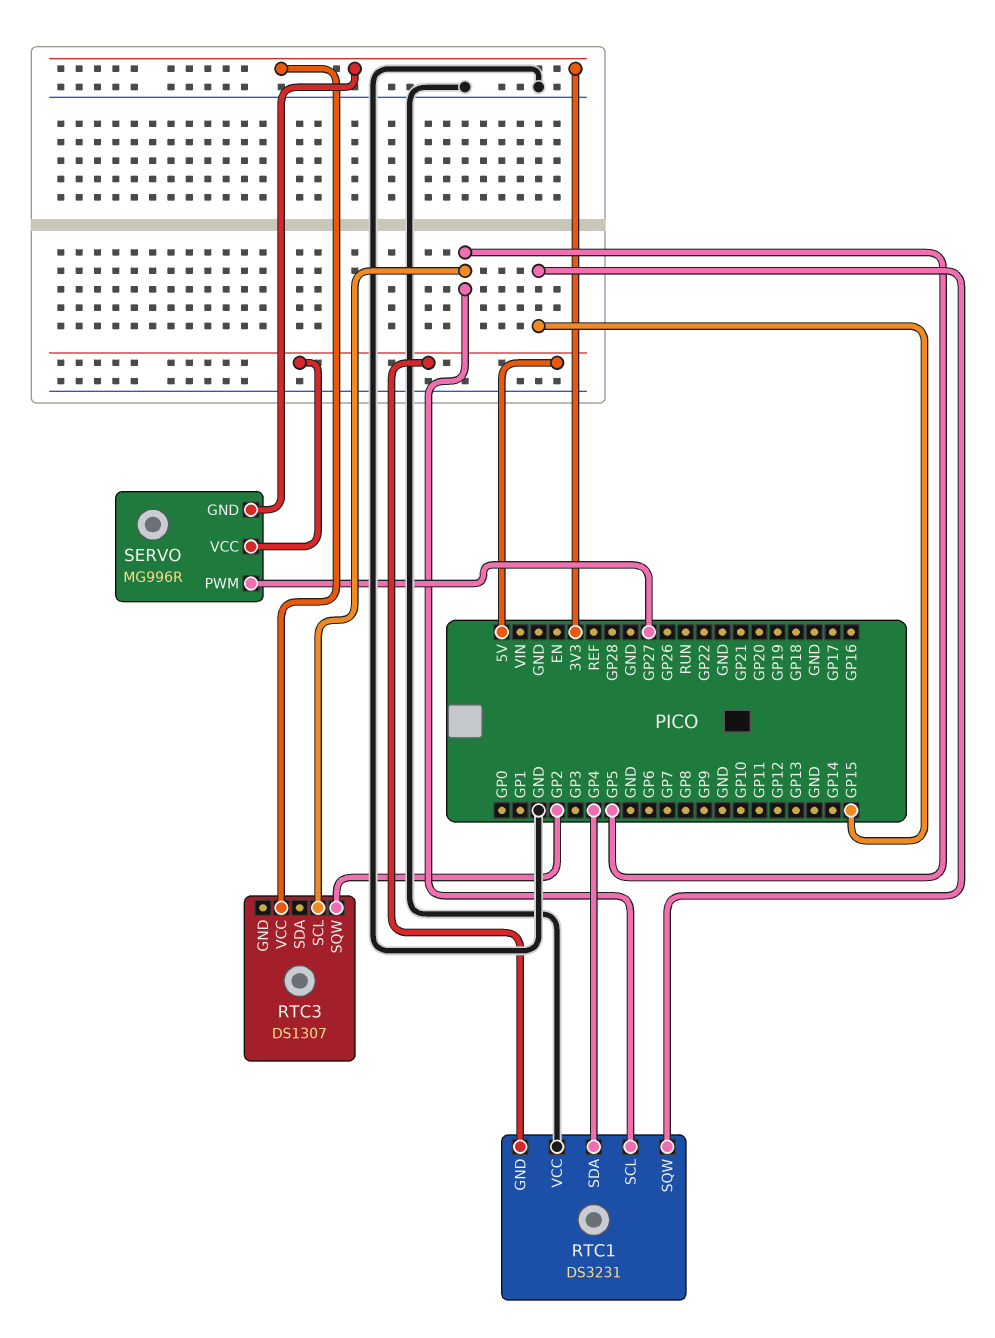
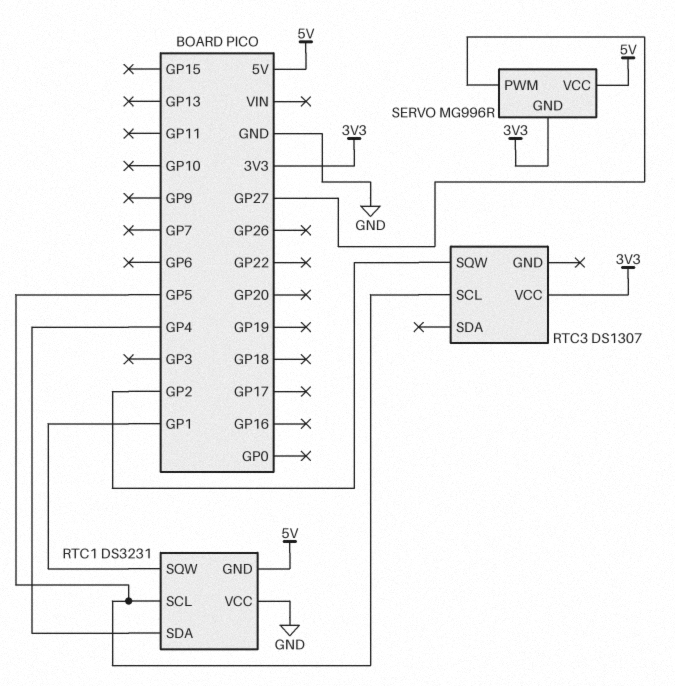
RTC1 pin SQW: GP15 -> GP1

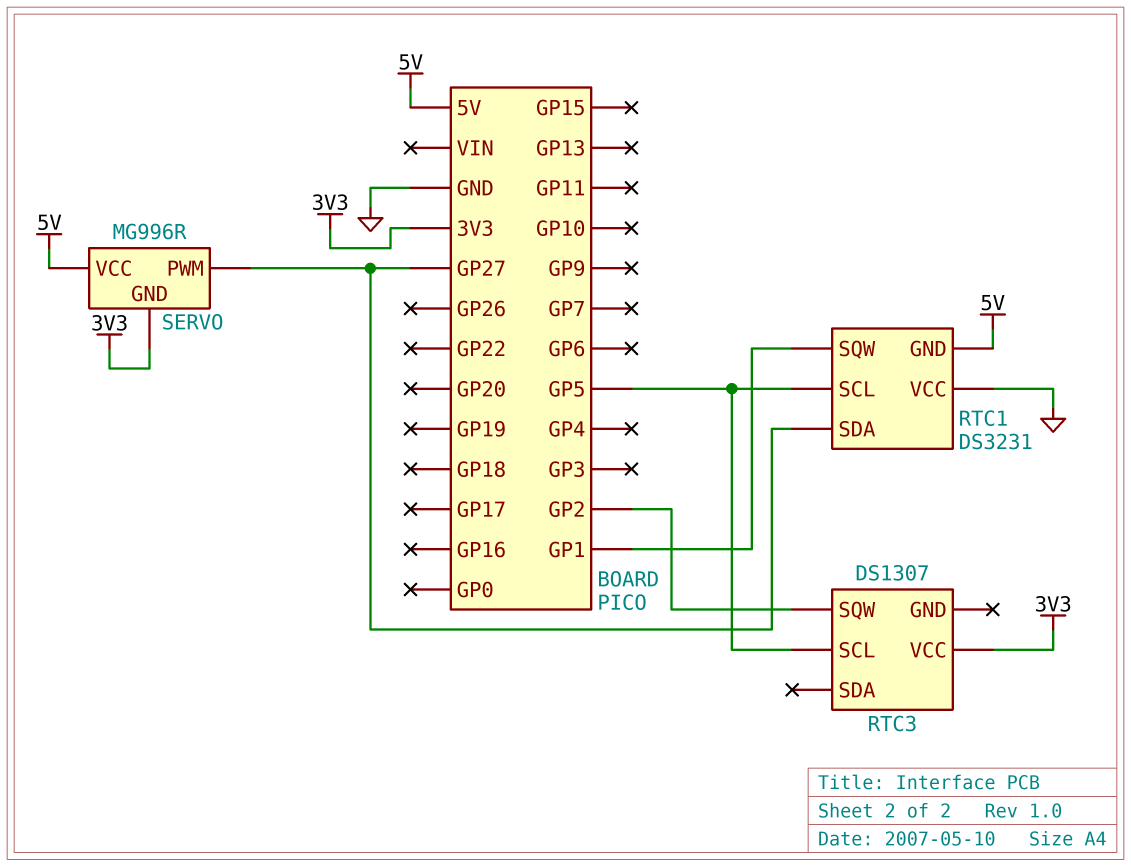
RTC1 pin SDA: GP4 -> GP27

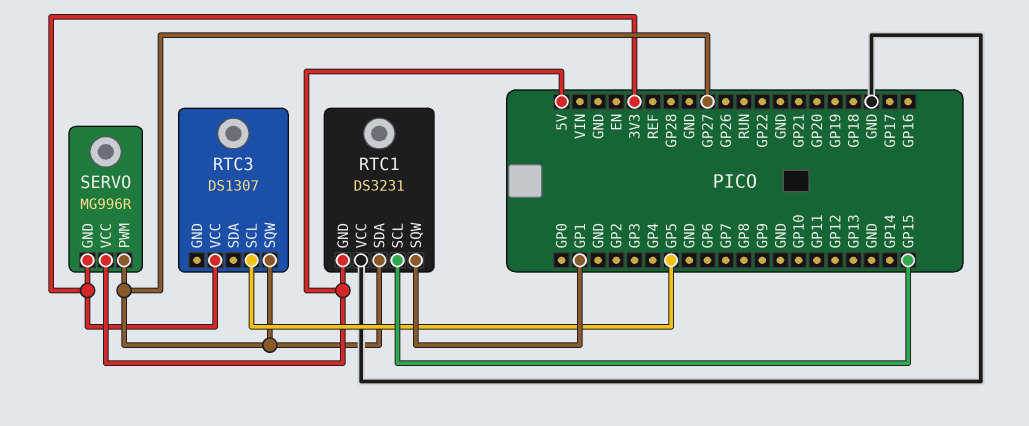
RTC1 pin SCL: GP5 -> GP15
RTC3 pin SQW: GP2 -> GP27

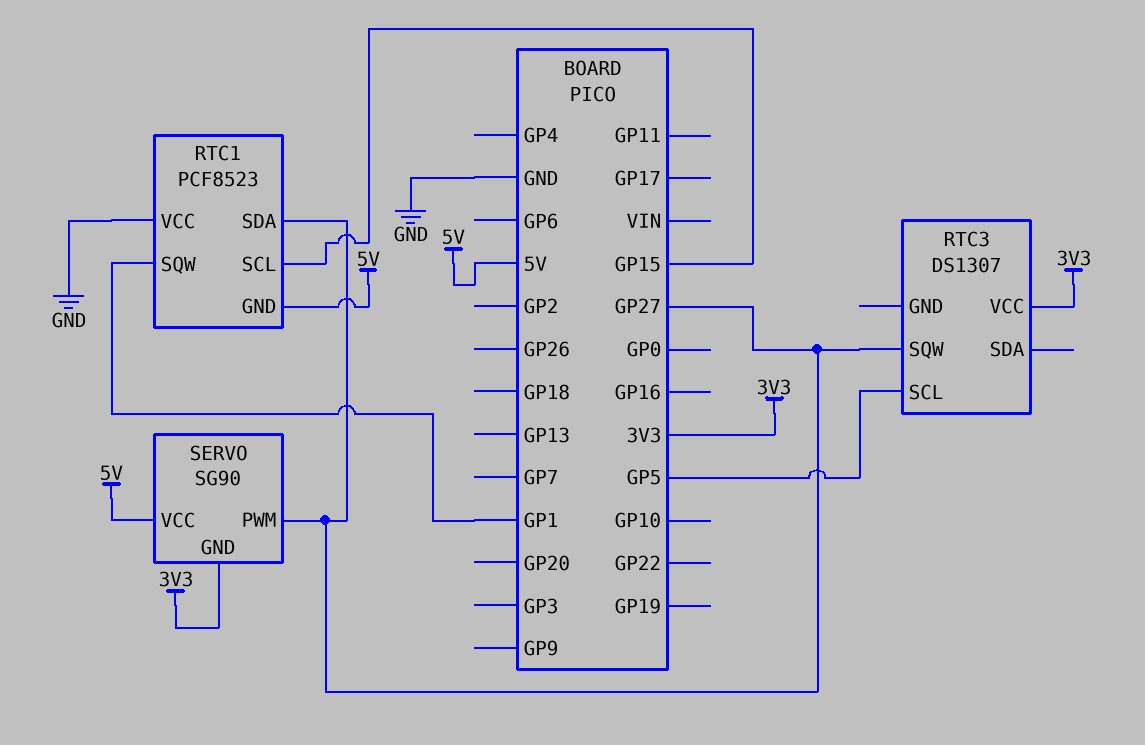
RTC1: DS3231 -> PCF8523
SERVO: MG996R -> SG90

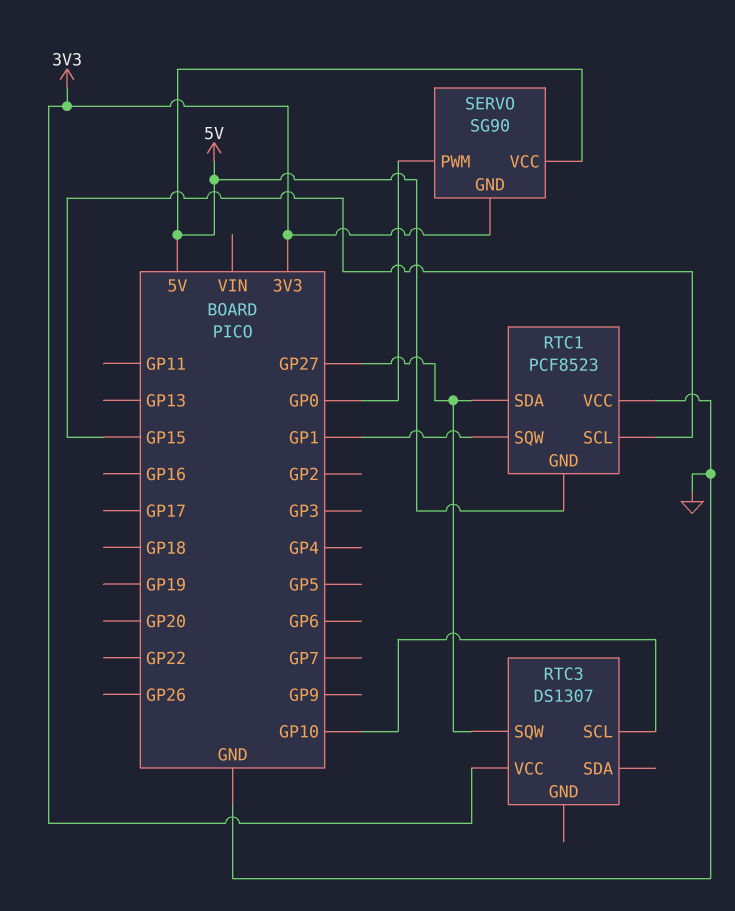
RTC3 pin SCL: GP5 -> GP10
SERVO pin PWM: GP27 -> GP0

